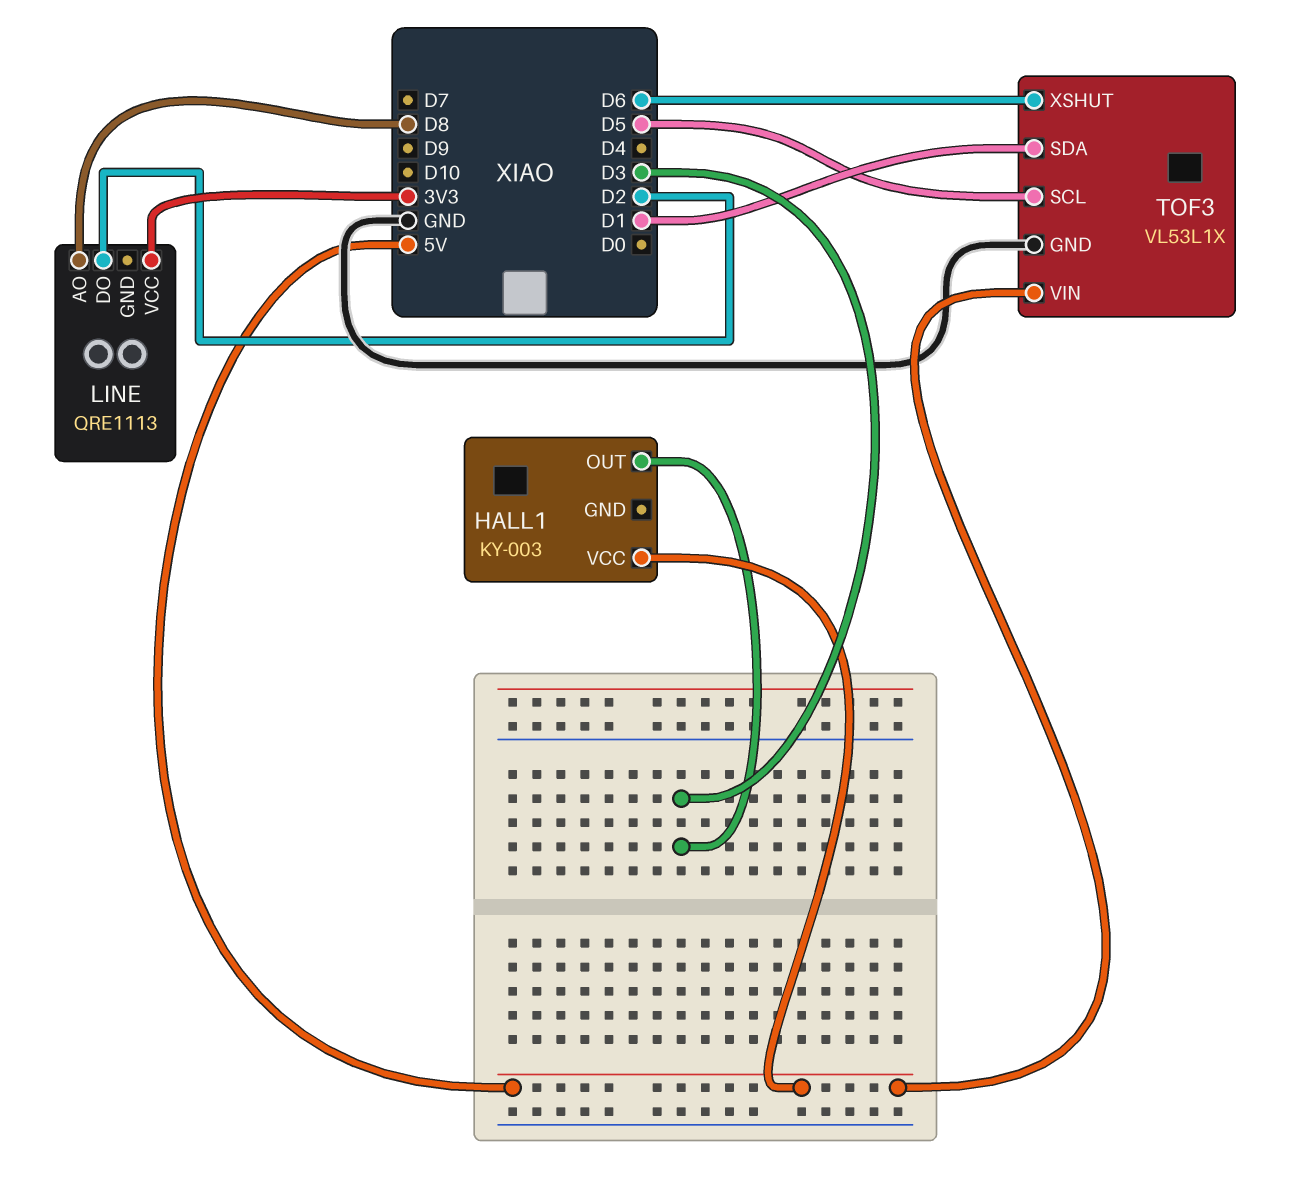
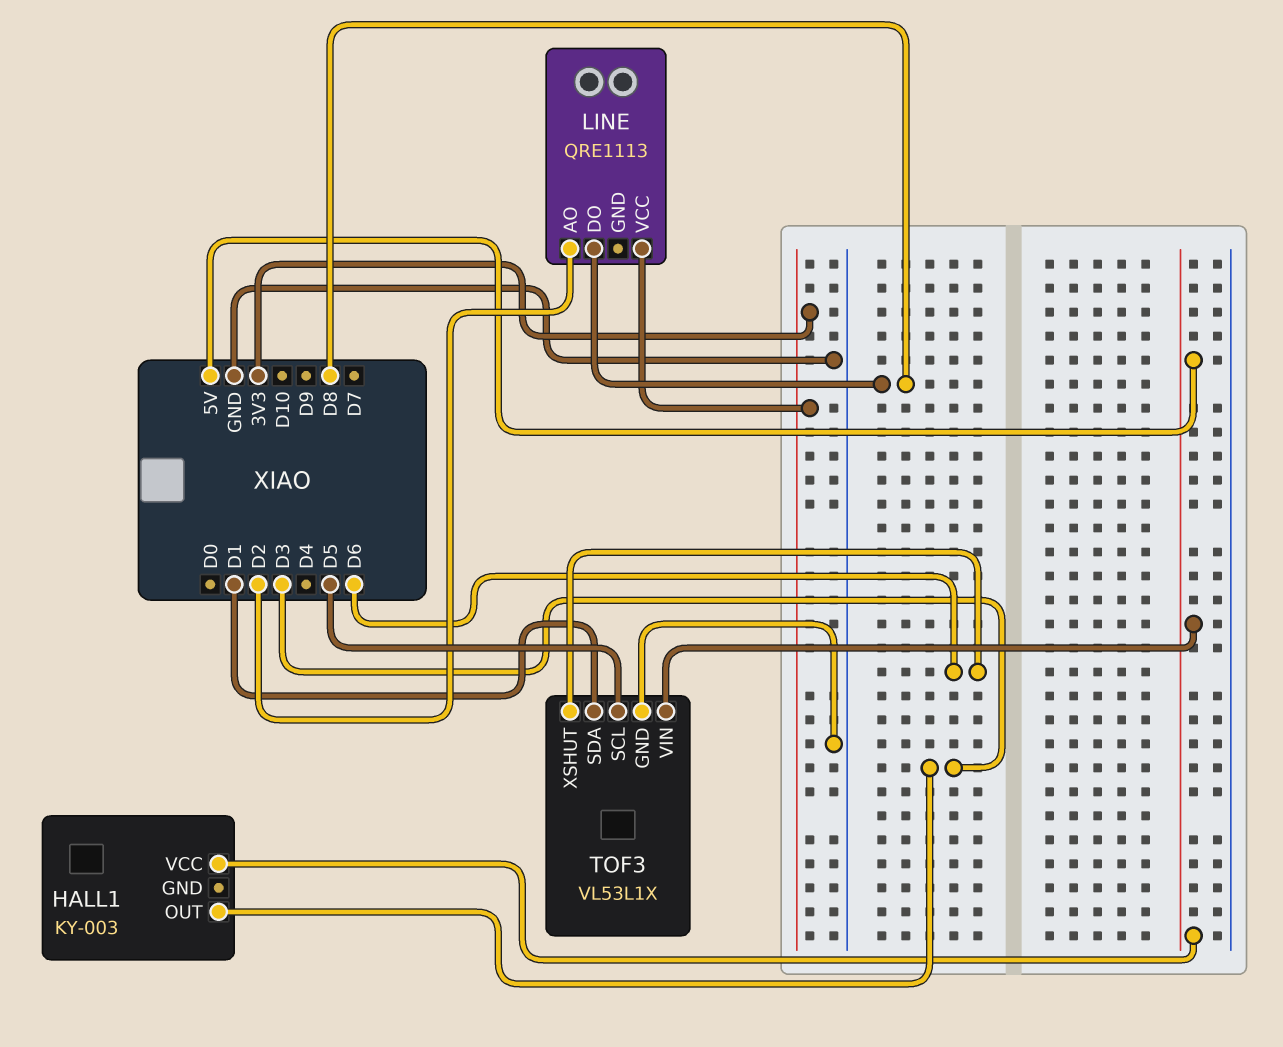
LINE pin AO: D8 -> D2
LINE pin DO: D2 -> D8

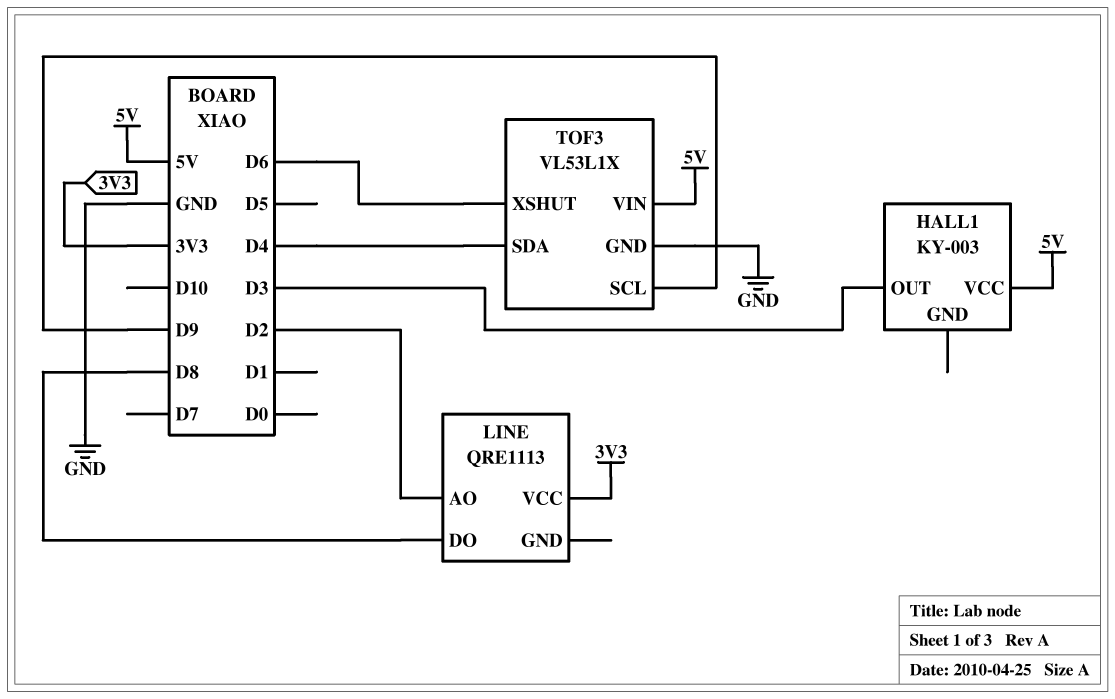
TOF3 pin SCL: D5 -> D9
TOF3 pin SDA: D1 -> D4

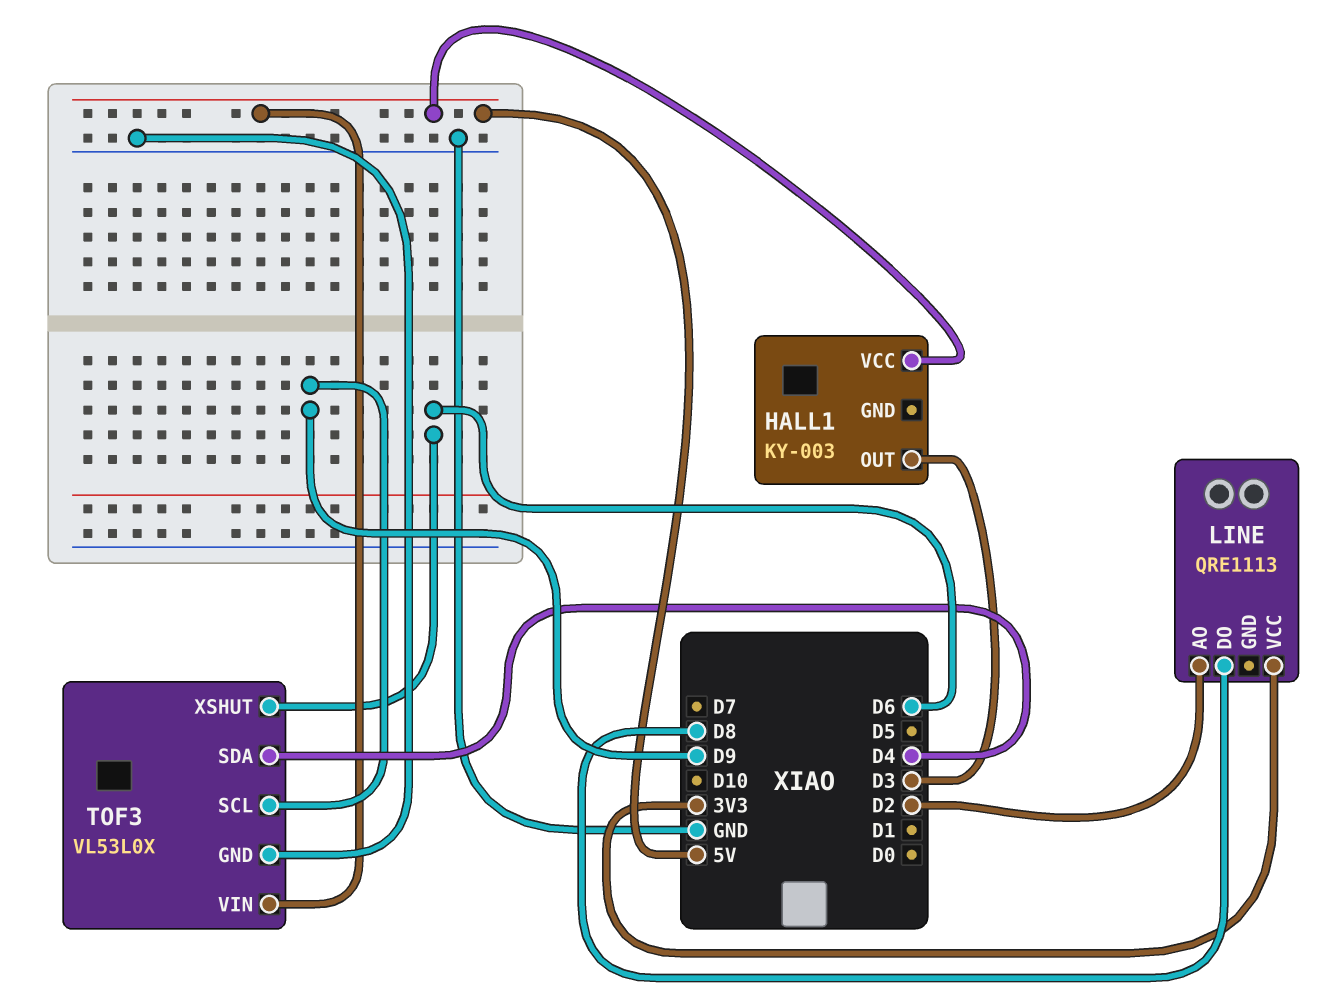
TOF3: VL53L1X -> VL53L0X

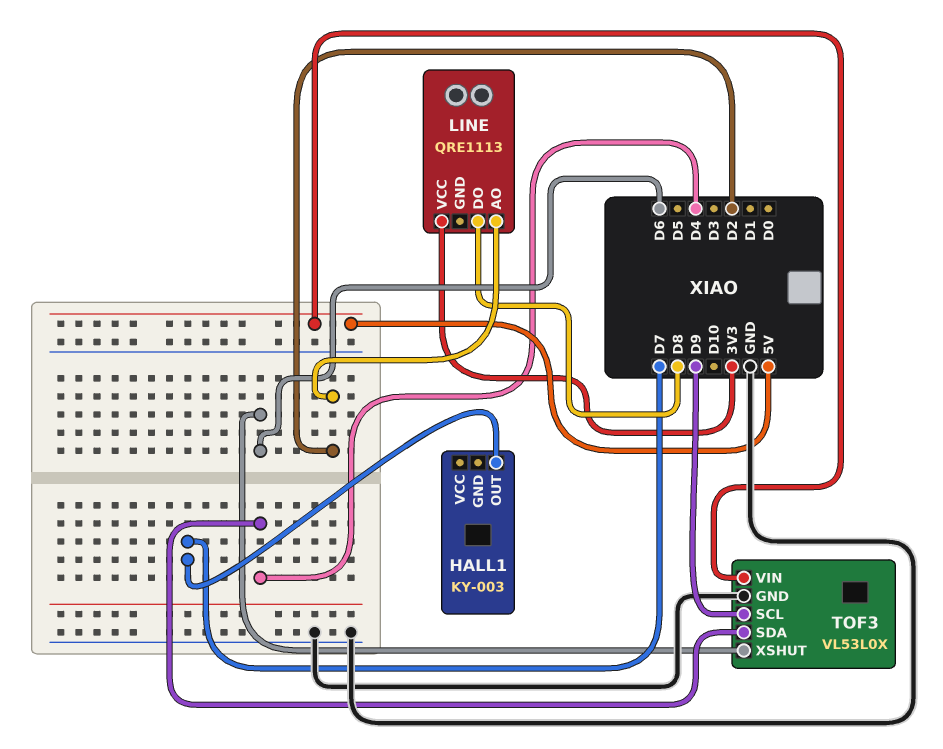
HALL1 pin OUT: D3 -> D7
HALL1 pin VCC: 5V -> none

